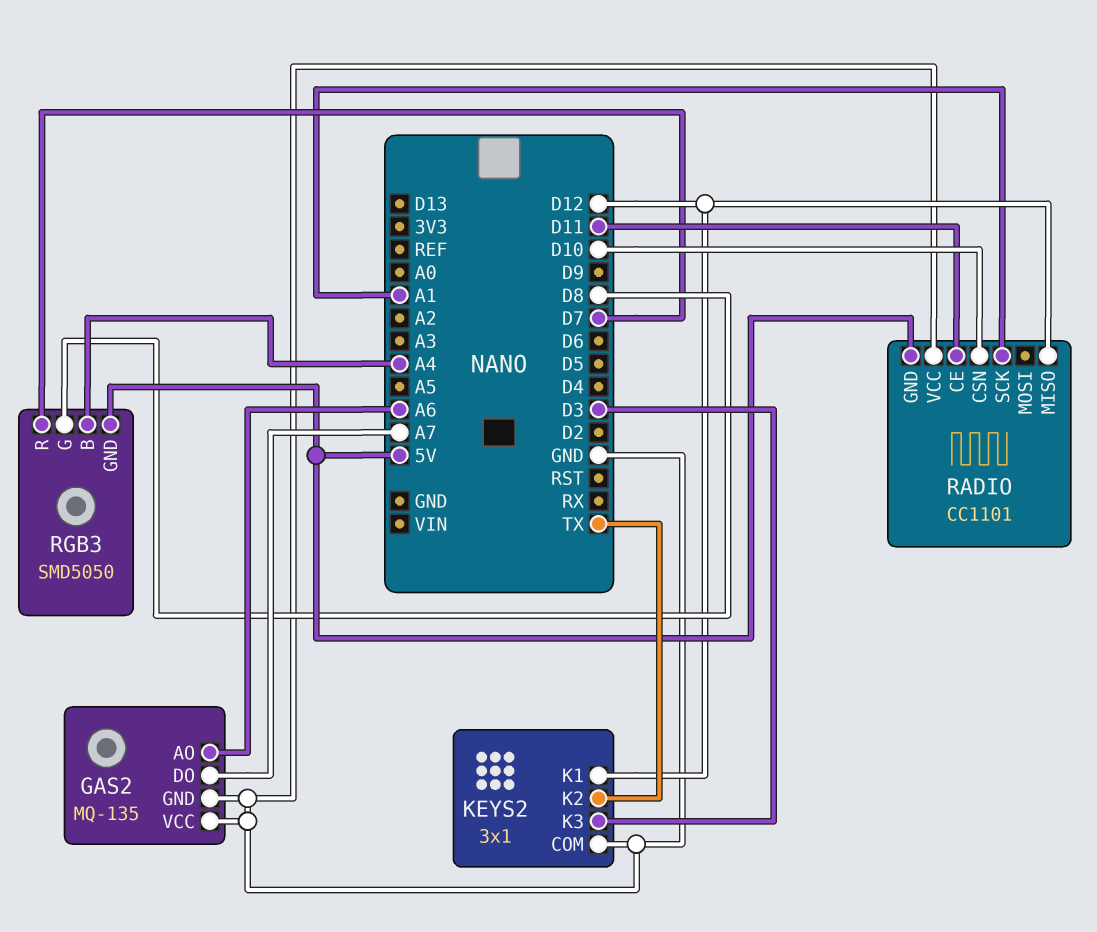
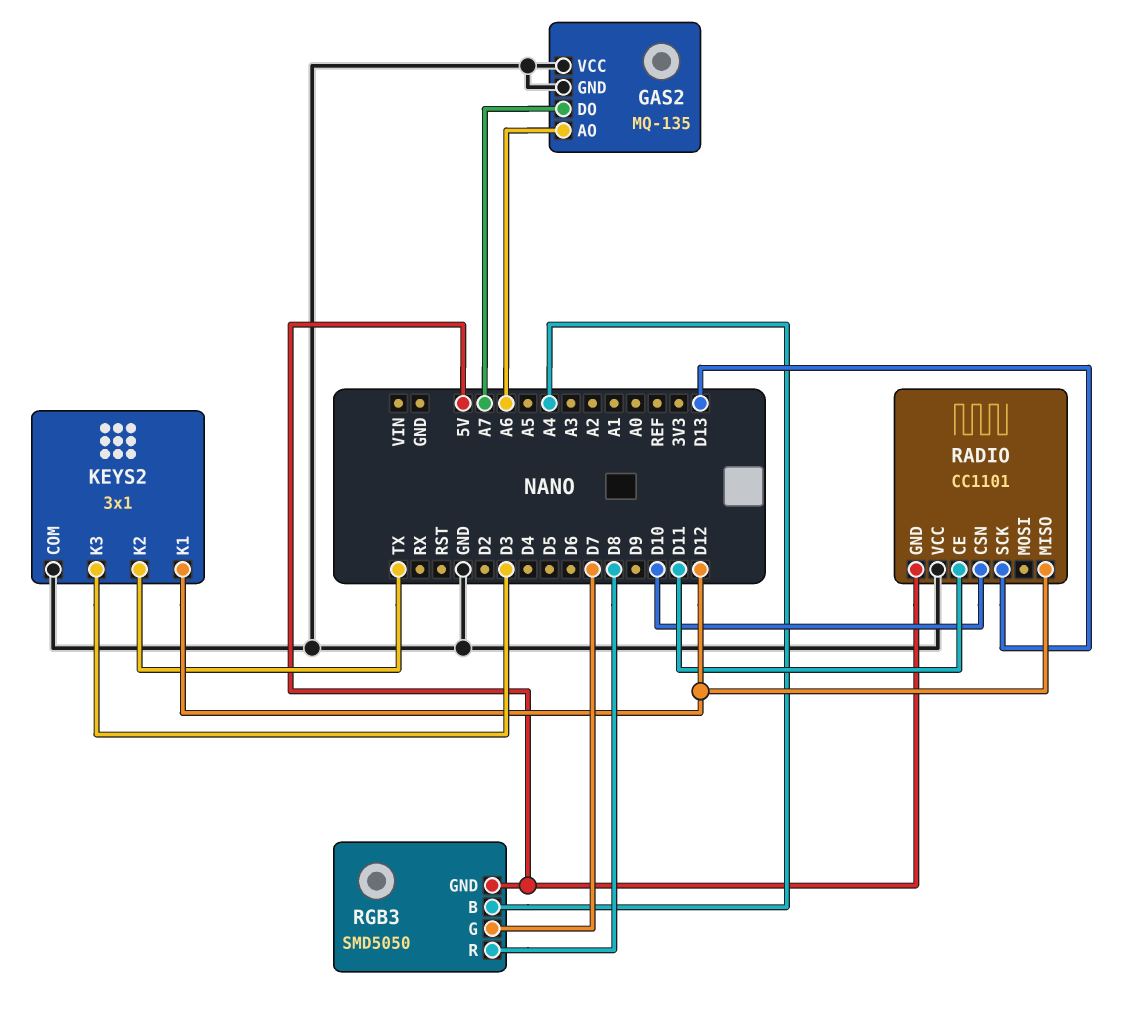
RADIO pin SCK: A1 -> D13
RGB3 pin G: D8 -> D7
RGB3 pin R: D7 -> D8

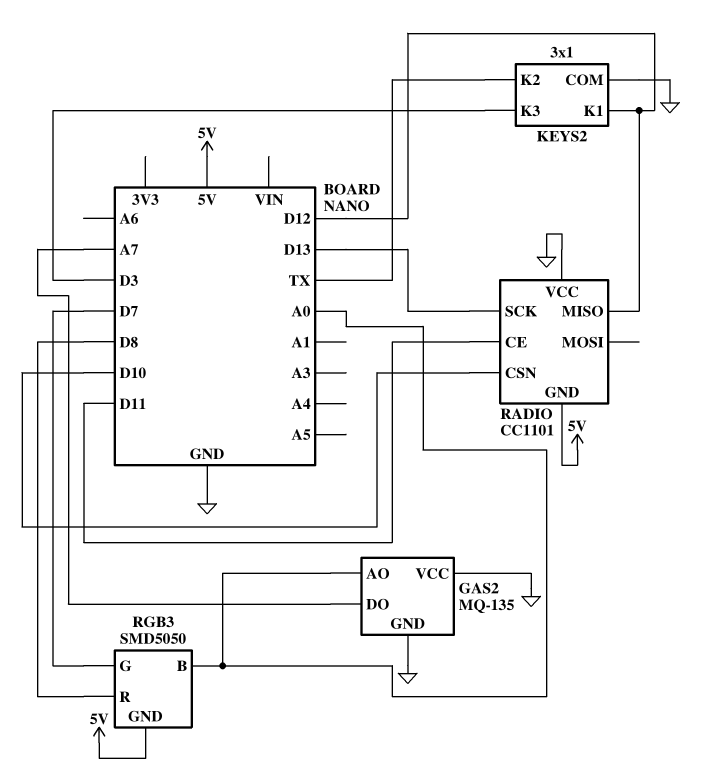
GAS2 pin AO: A6 -> A0
RGB3 pin B: A4 -> A0

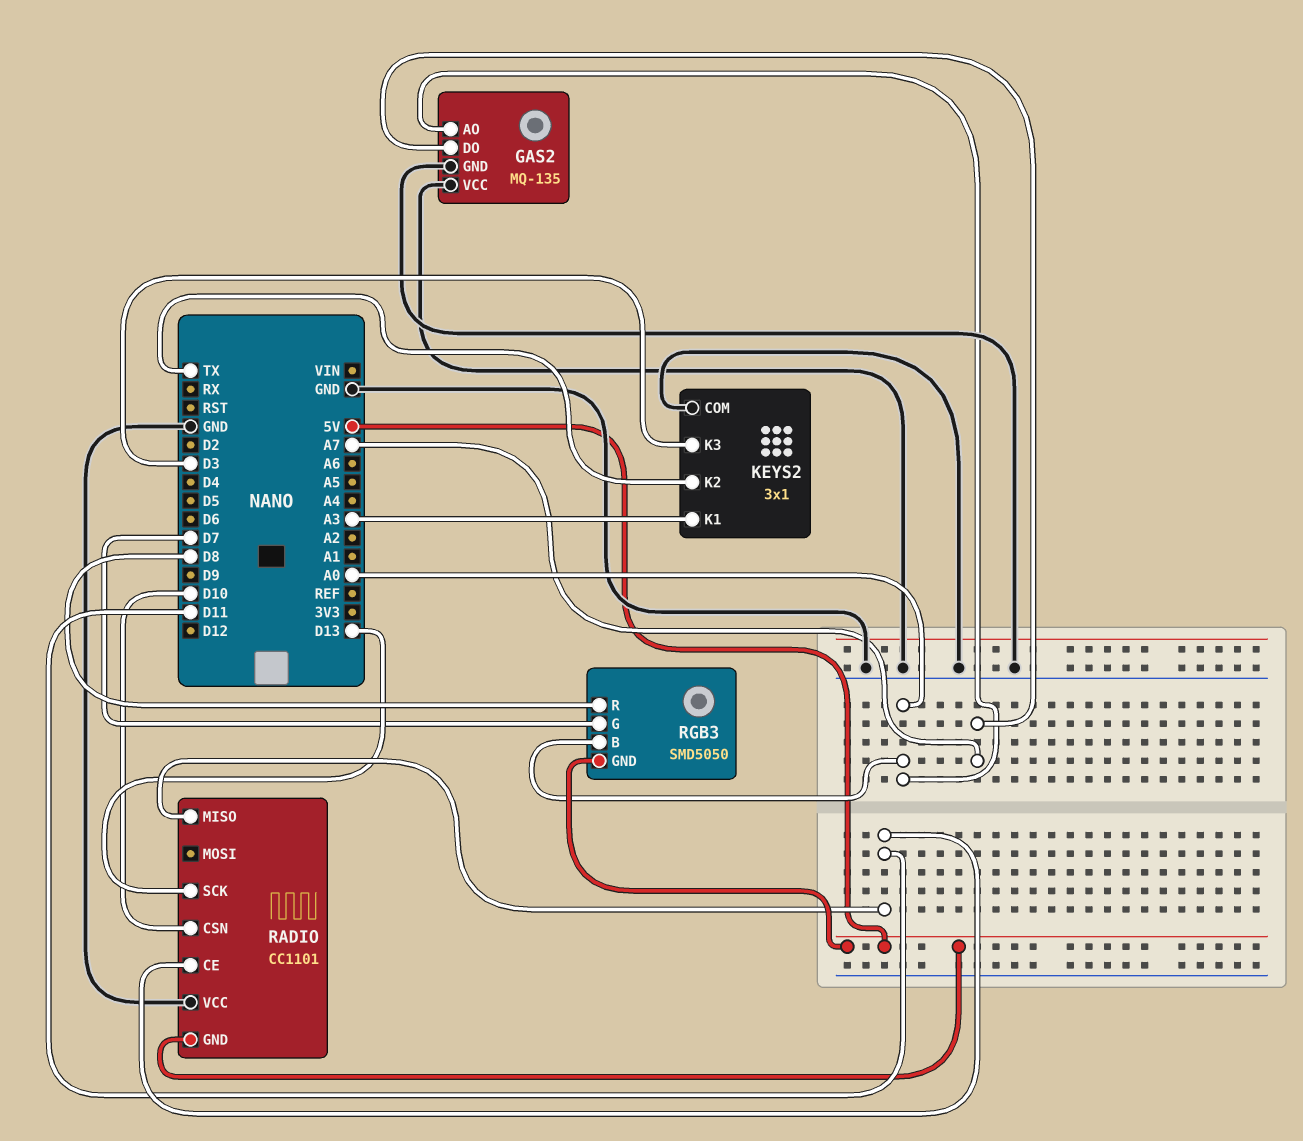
KEYS2 pin K1: D12 -> A3
RADIO pin MISO: D12 -> D11

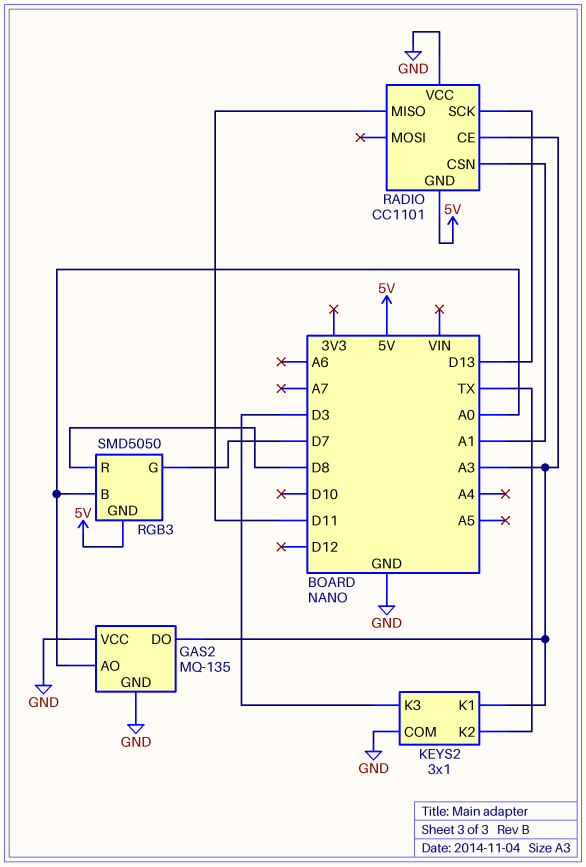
GAS2 pin DO: A7 -> A3
RADIO pin CE: D11 -> A3
RADIO pin CSN: D10 -> A1

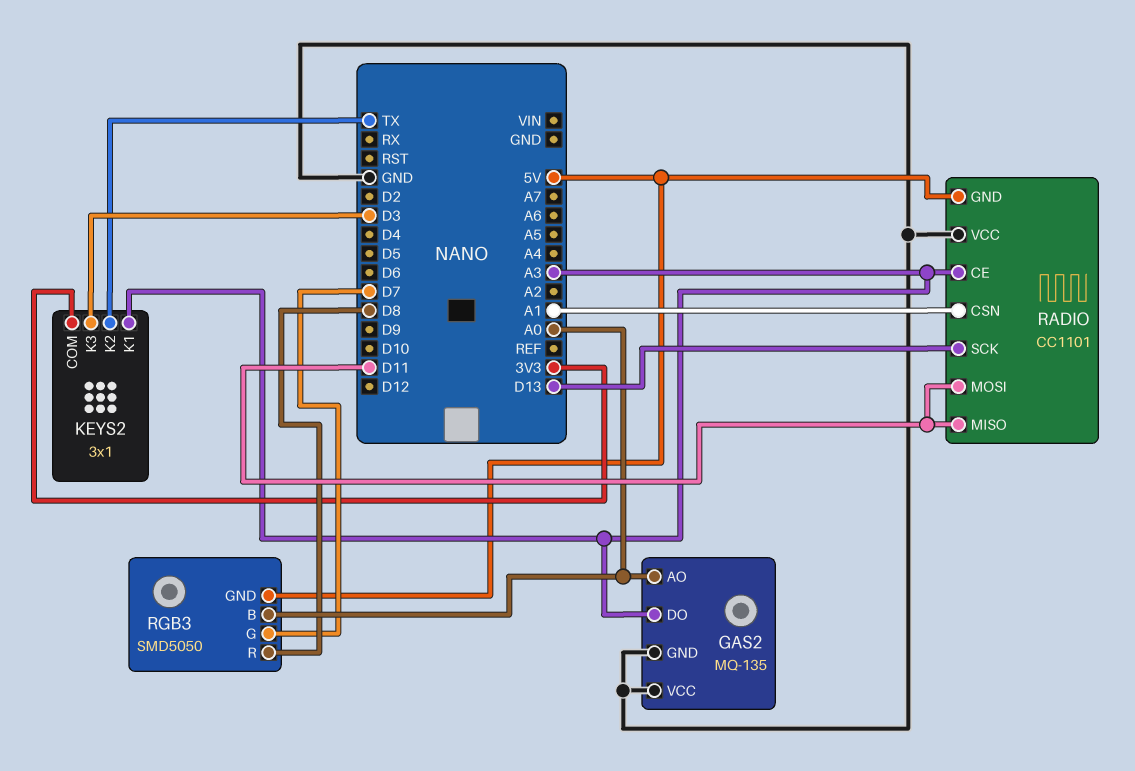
KEYS2 pin COM: GND -> 3V3
RADIO pin MOSI: none -> D11

